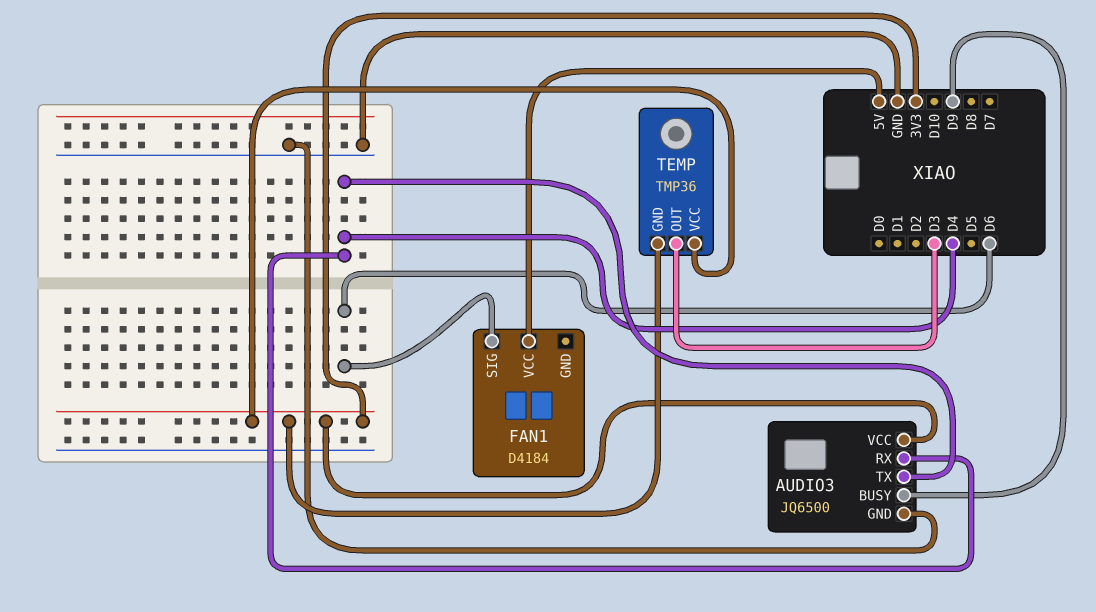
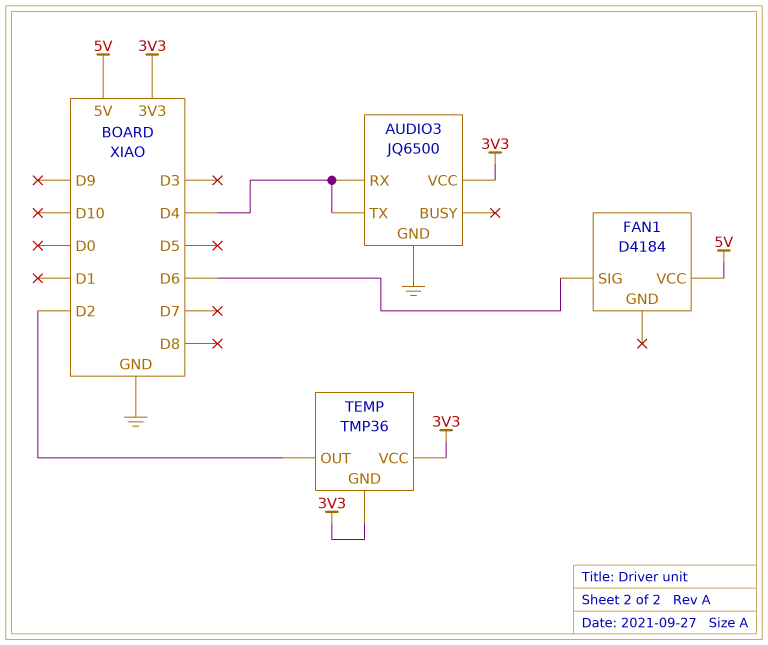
AUDIO3 pin BUSY: D9 -> none
TEMP pin OUT: D3 -> D2

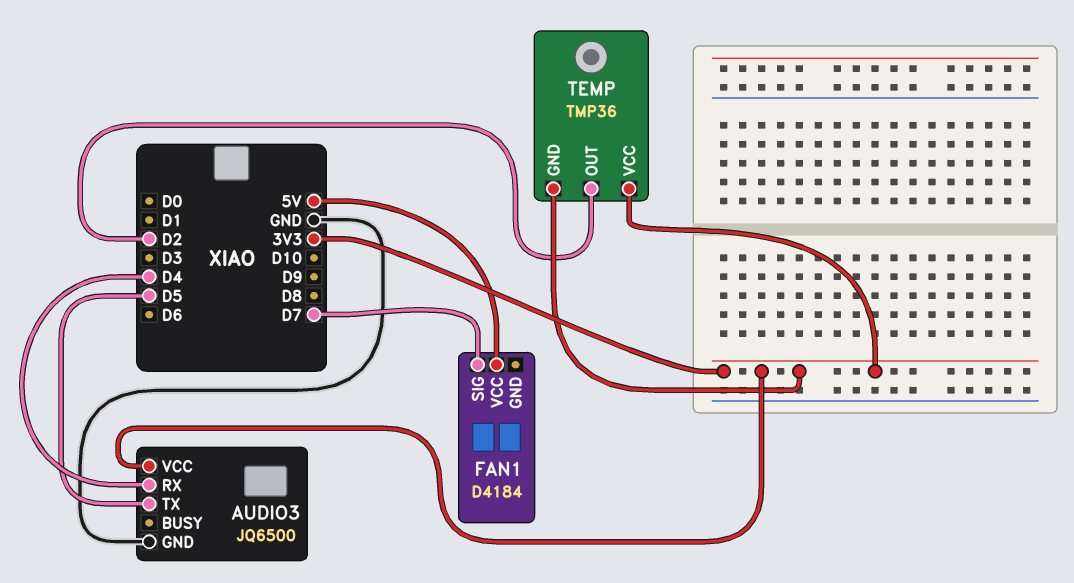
AUDIO3 pin TX: D4 -> D5
FAN1 pin SIG: D6 -> D7

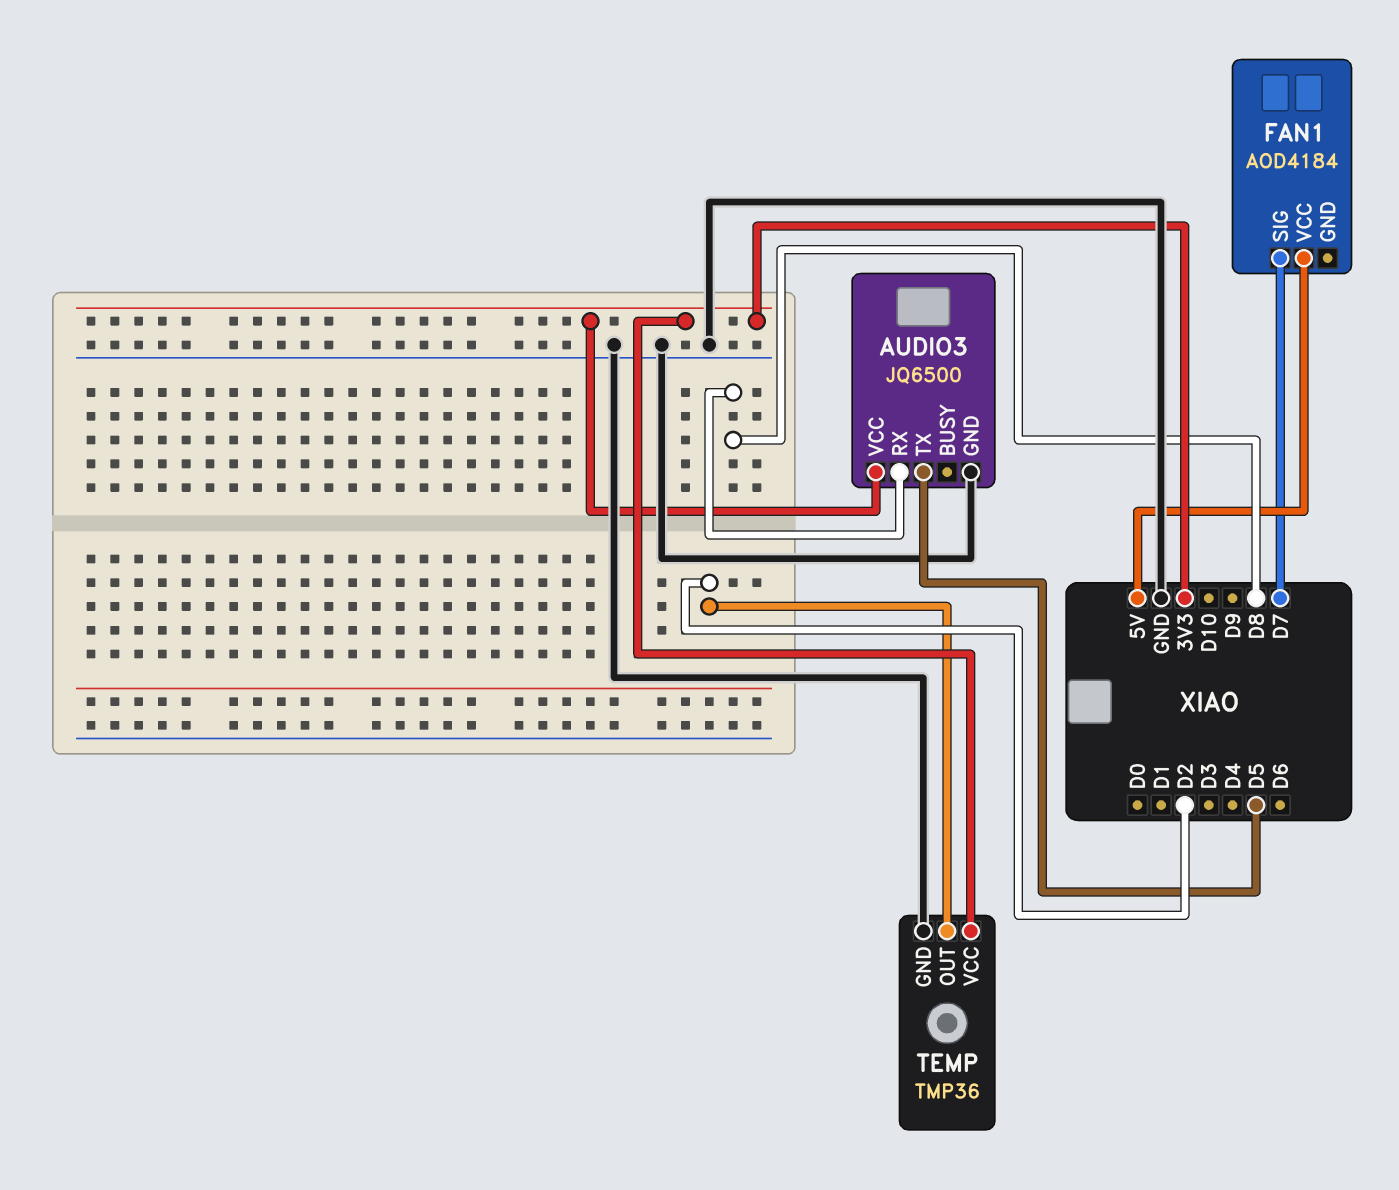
AUDIO3 pin RX: D4 -> D8
FAN1: D4184 -> AOD4184
TEMP pin GND: 3V3 -> GND

